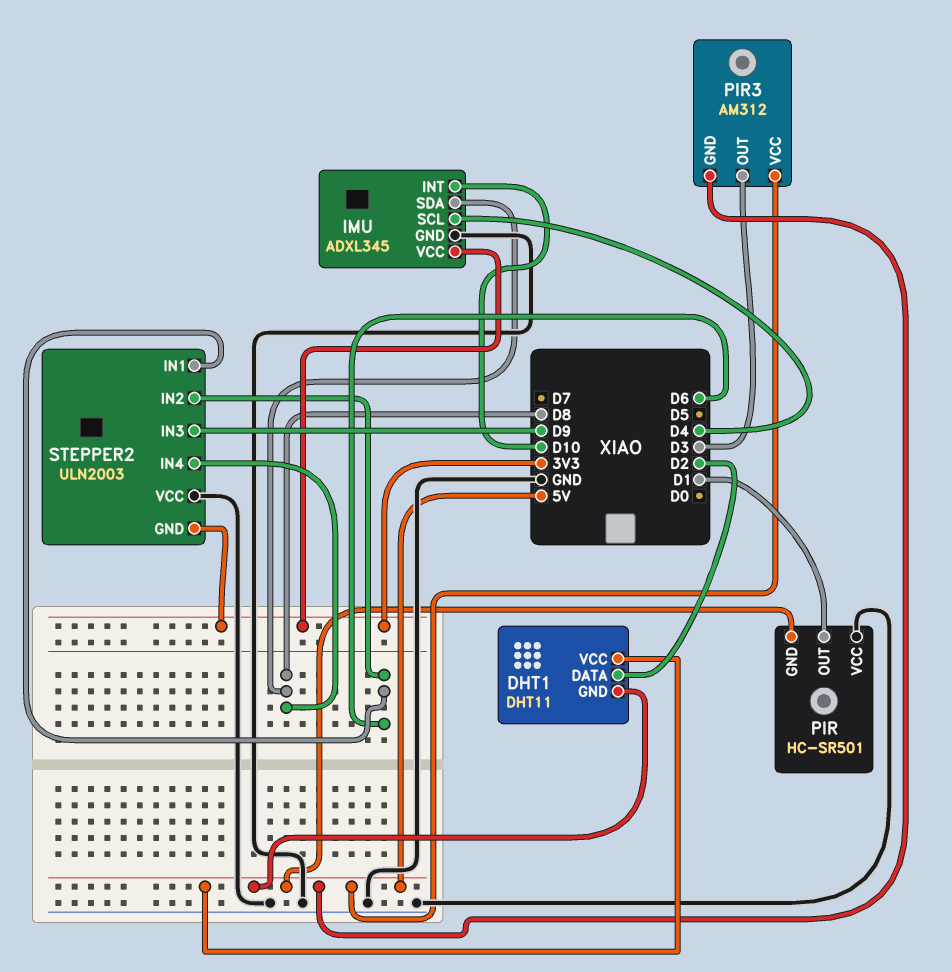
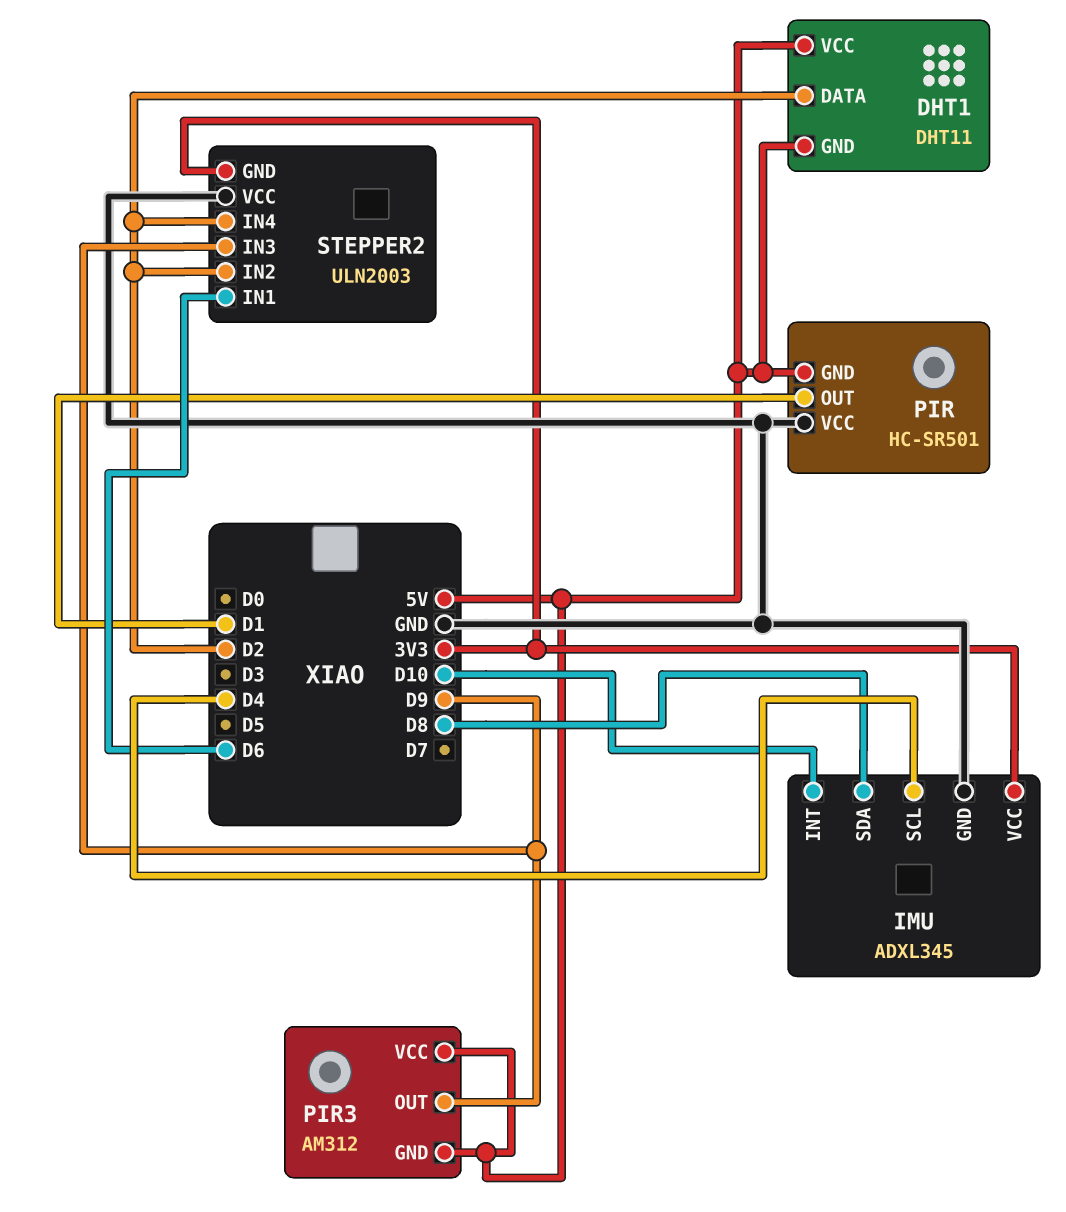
PIR3 pin OUT: D3 -> D9
STEPPER2 pin IN2: D6 -> D2
STEPPER2 pin IN4: D8 -> D2

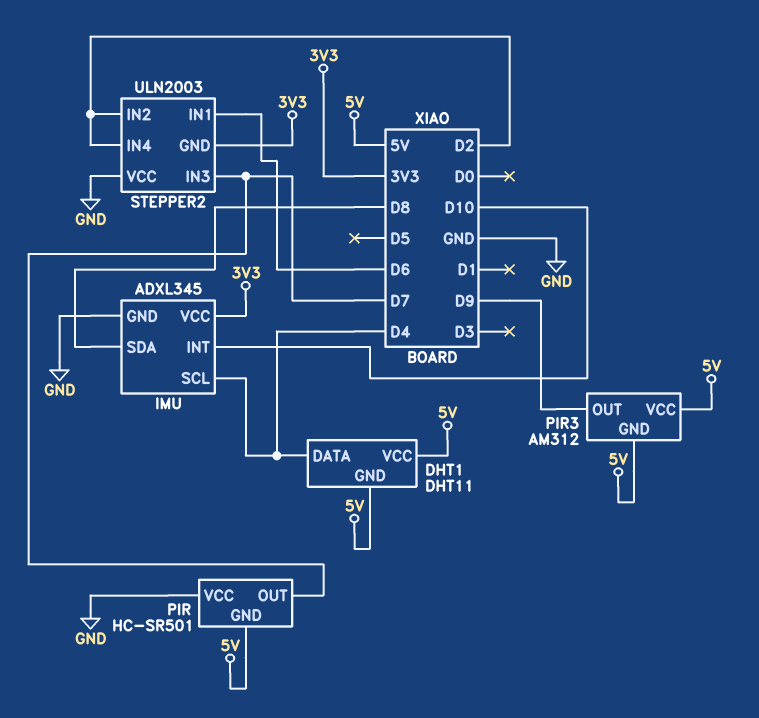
DHT1 pin DATA: D2 -> D4
PIR pin OUT: D1 -> D7
STEPPER2 pin IN3: D9 -> D7

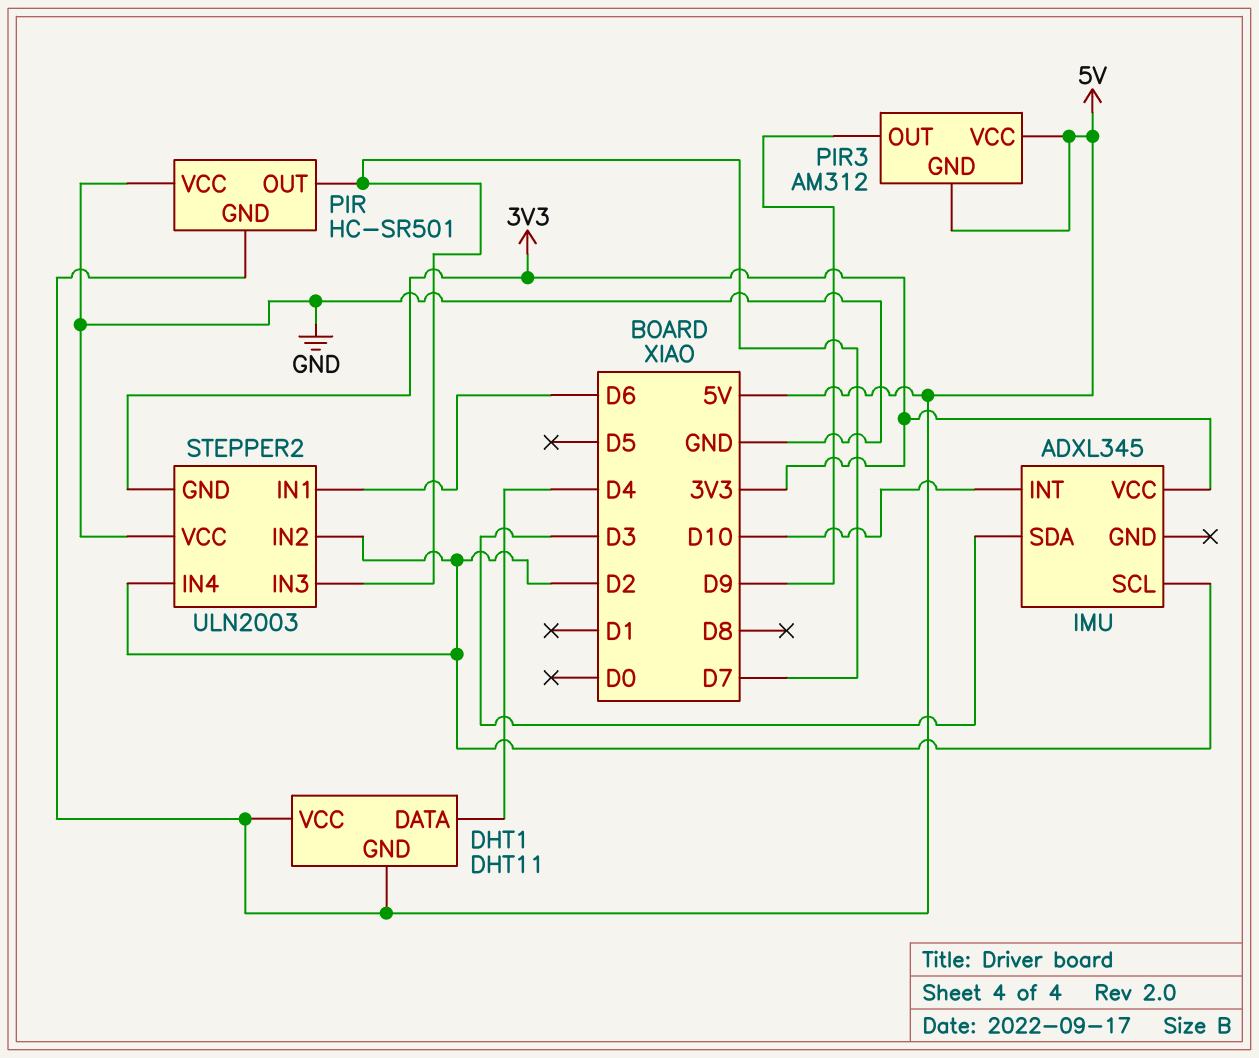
IMU pin GND: GND -> none
IMU pin SCL: D4 -> D2
IMU pin SDA: D8 -> D3

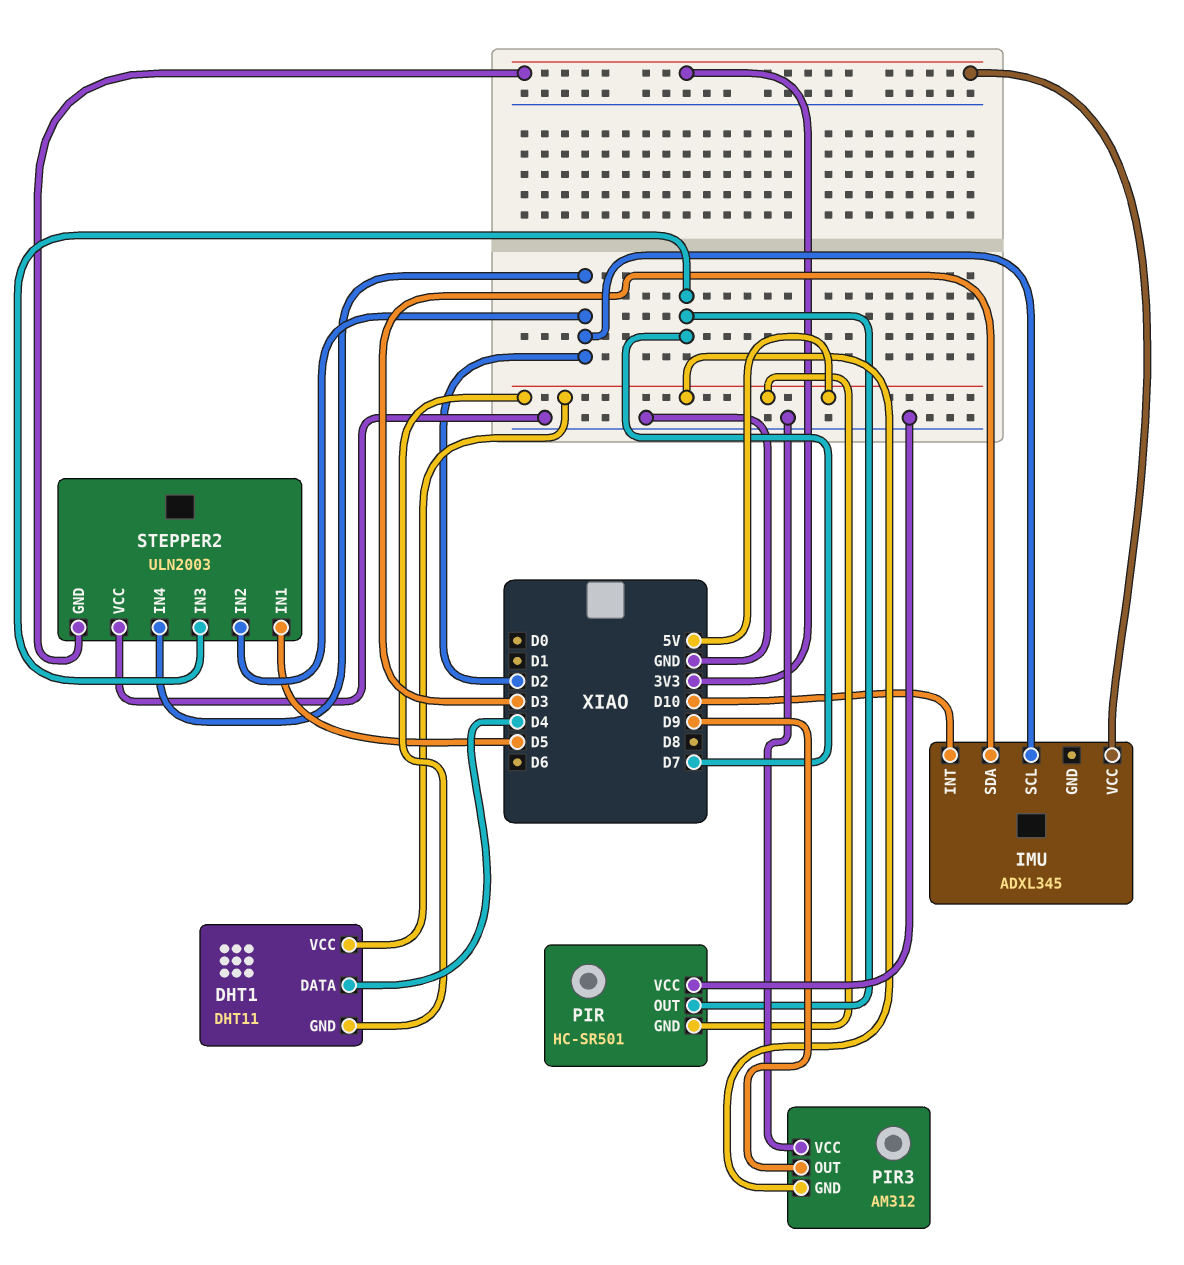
PIR3 pin VCC: 5V -> GND
STEPPER2 pin IN1: D6 -> D5

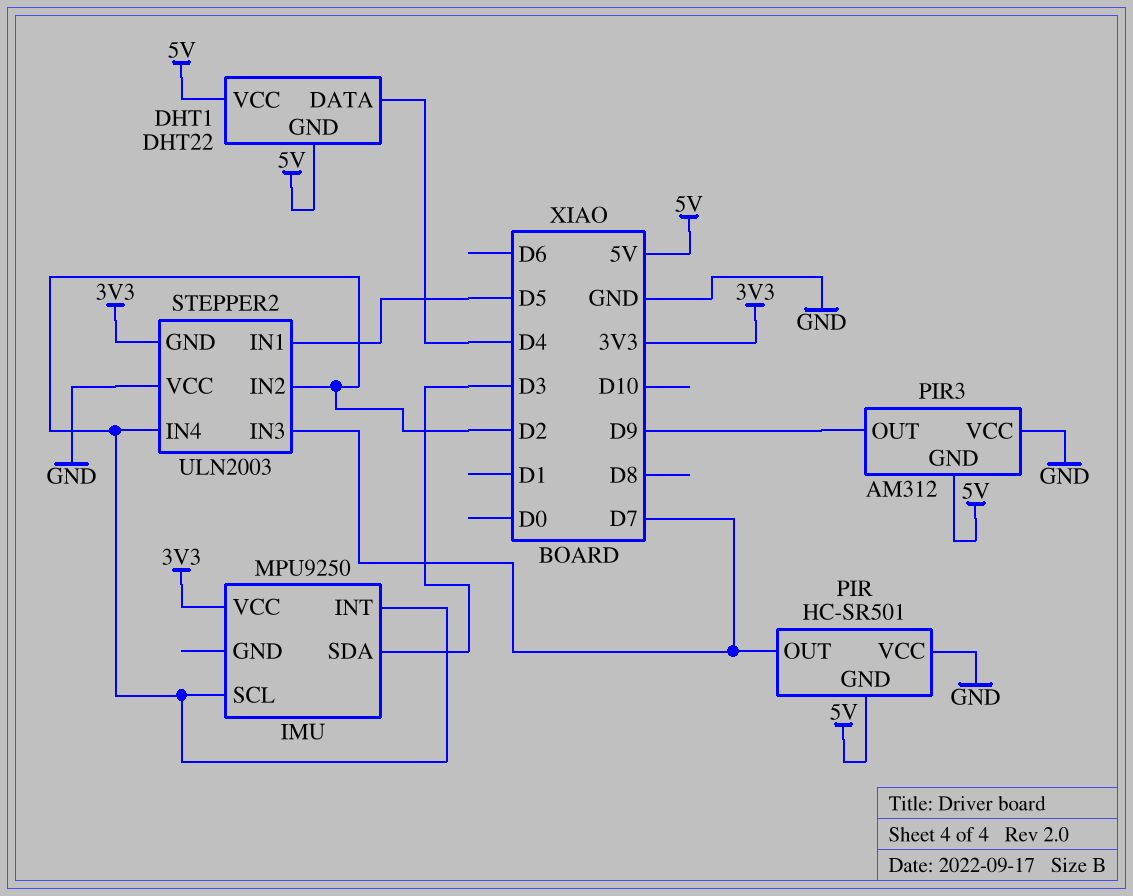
DHT1: DHT11 -> DHT22
IMU: ADXL345 -> MPU9250
IMU pin INT: D10 -> D2

